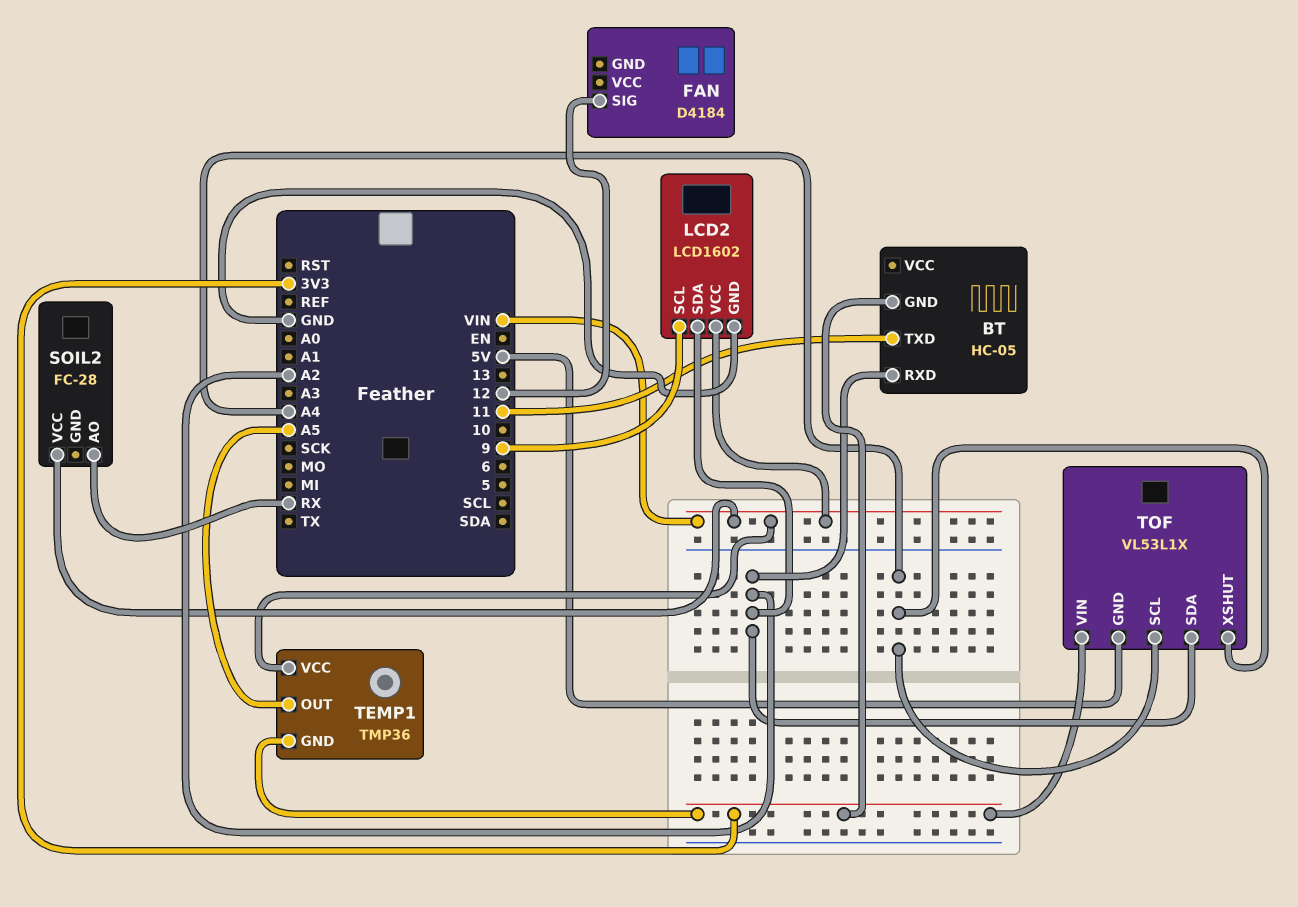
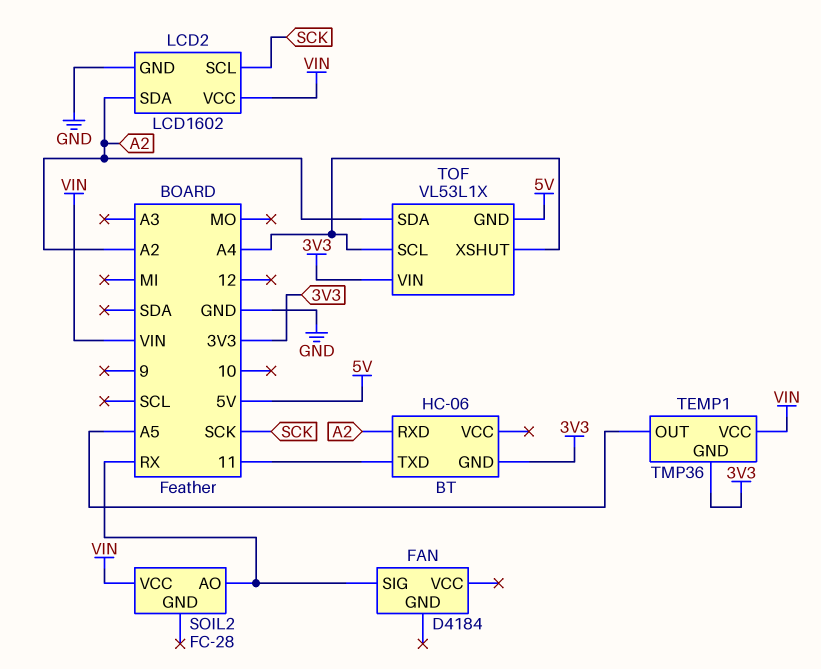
BT: HC-05 -> HC-06
FAN pin SIG: 12 -> RX
LCD2 pin SCL: 9 -> SCK

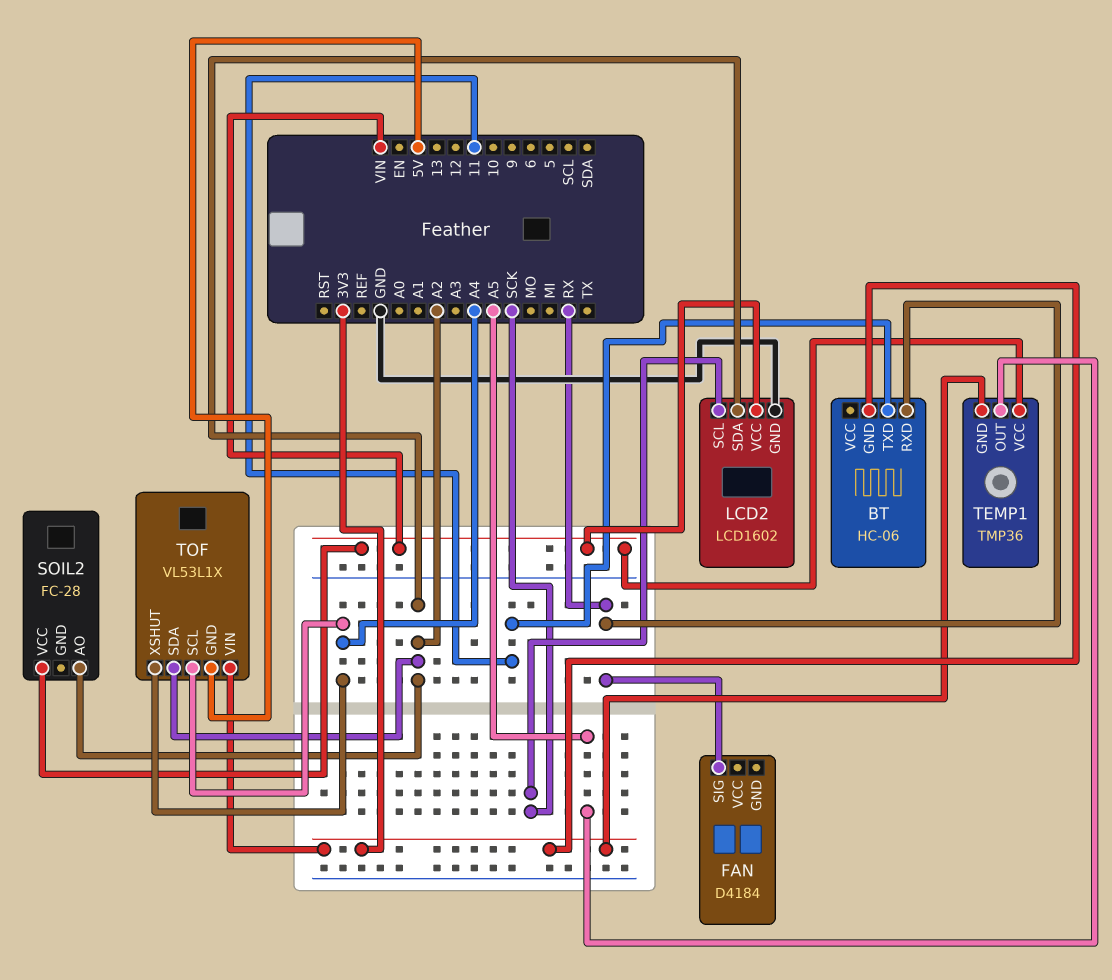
BT pin RXD: A2 -> RX
SOIL2 pin AO: RX -> A2

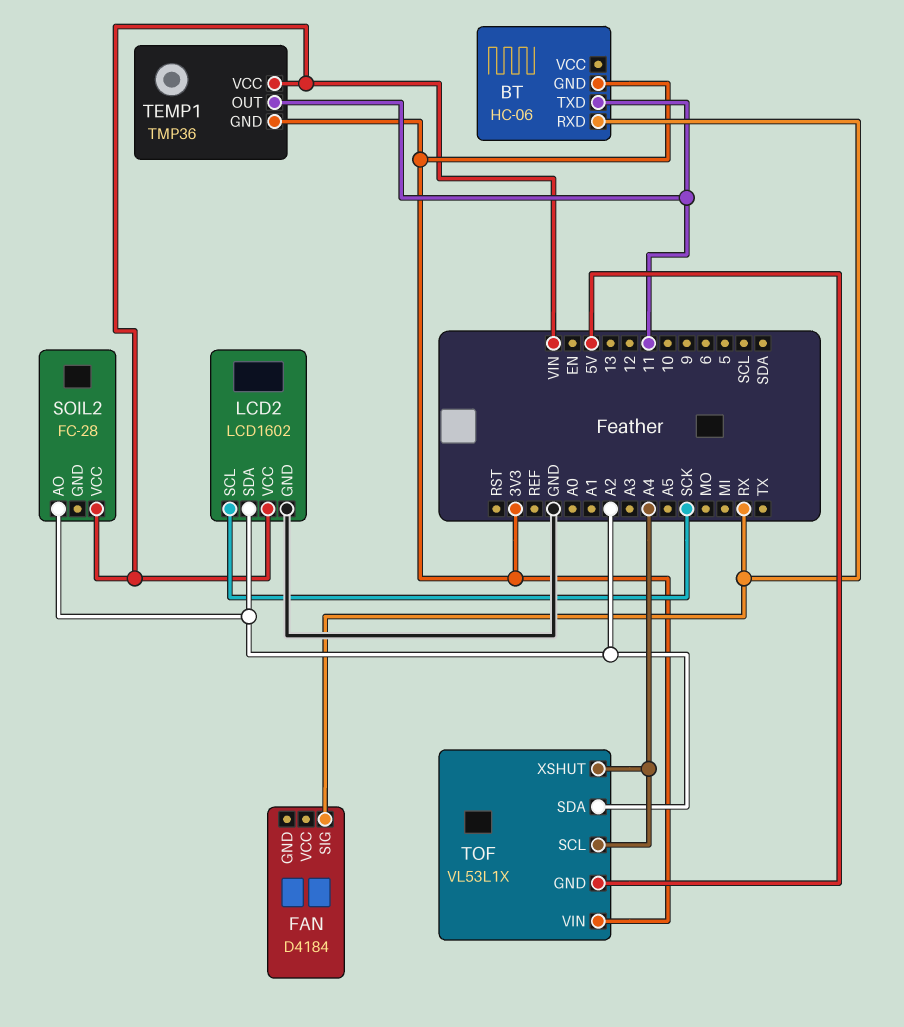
TEMP1 pin OUT: A5 -> 11

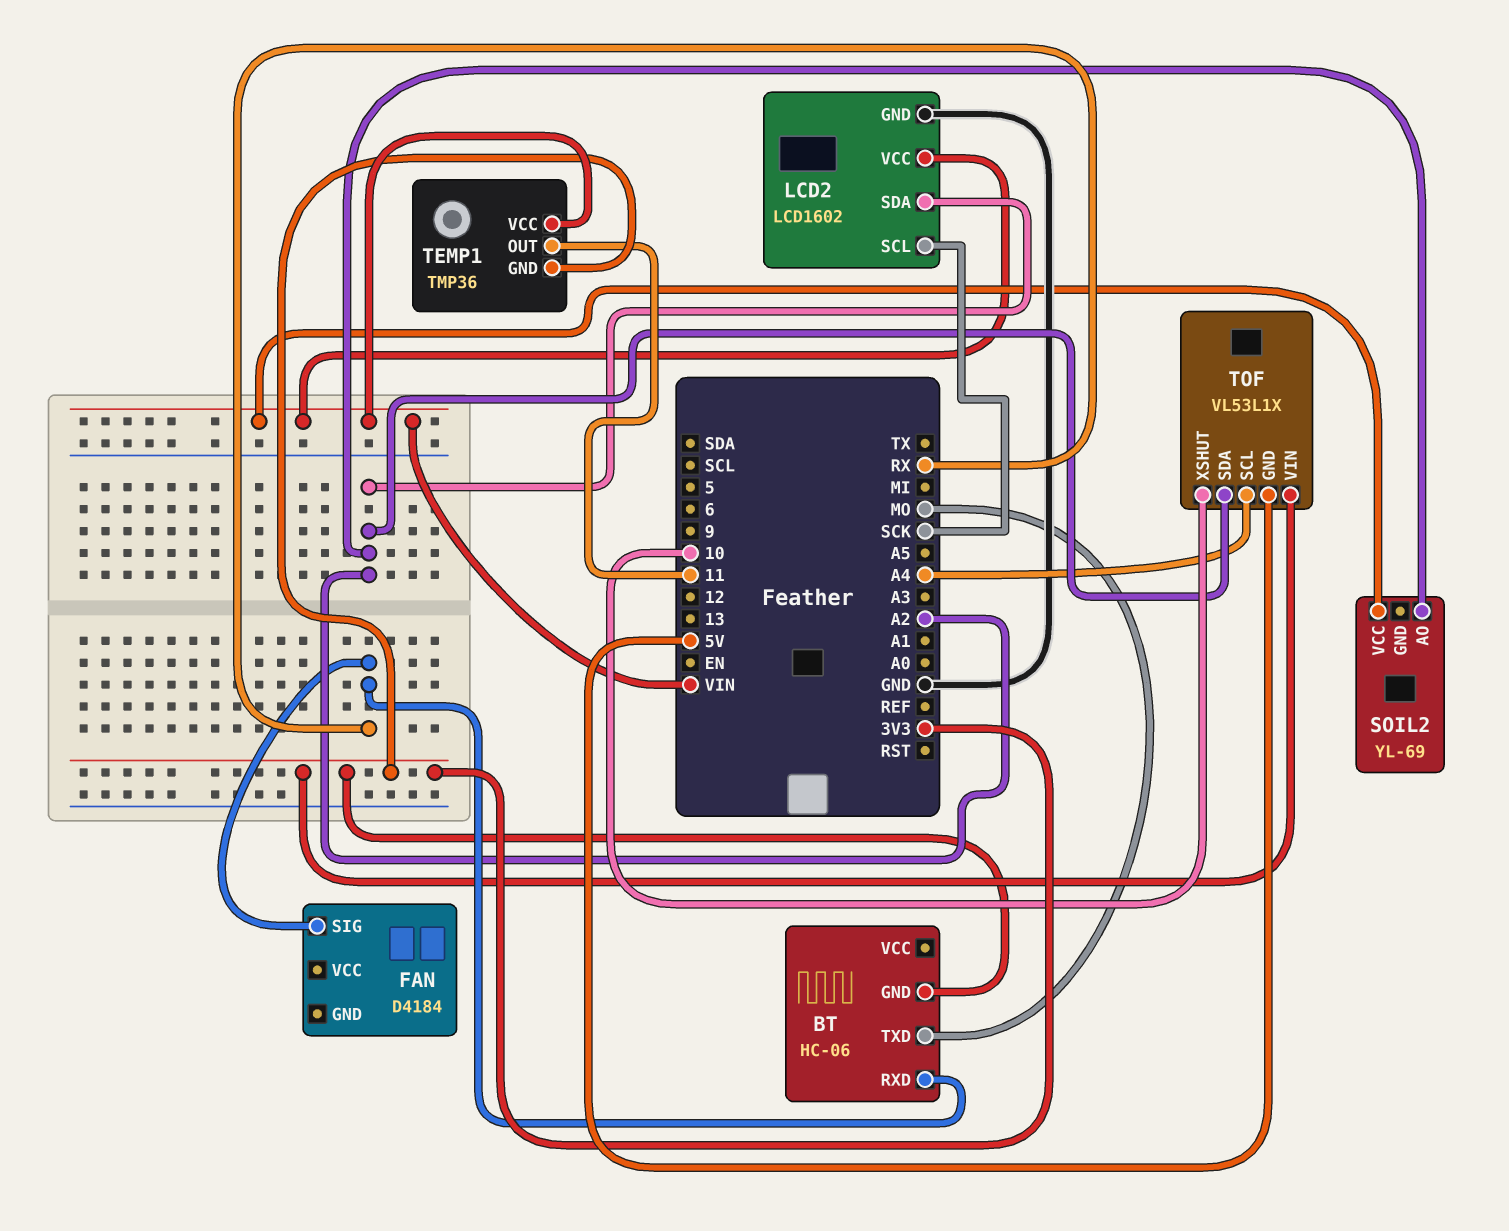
BT pin TXD: 11 -> MO
SOIL2: FC-28 -> YL-69
TOF pin XSHUT: A4 -> 10

